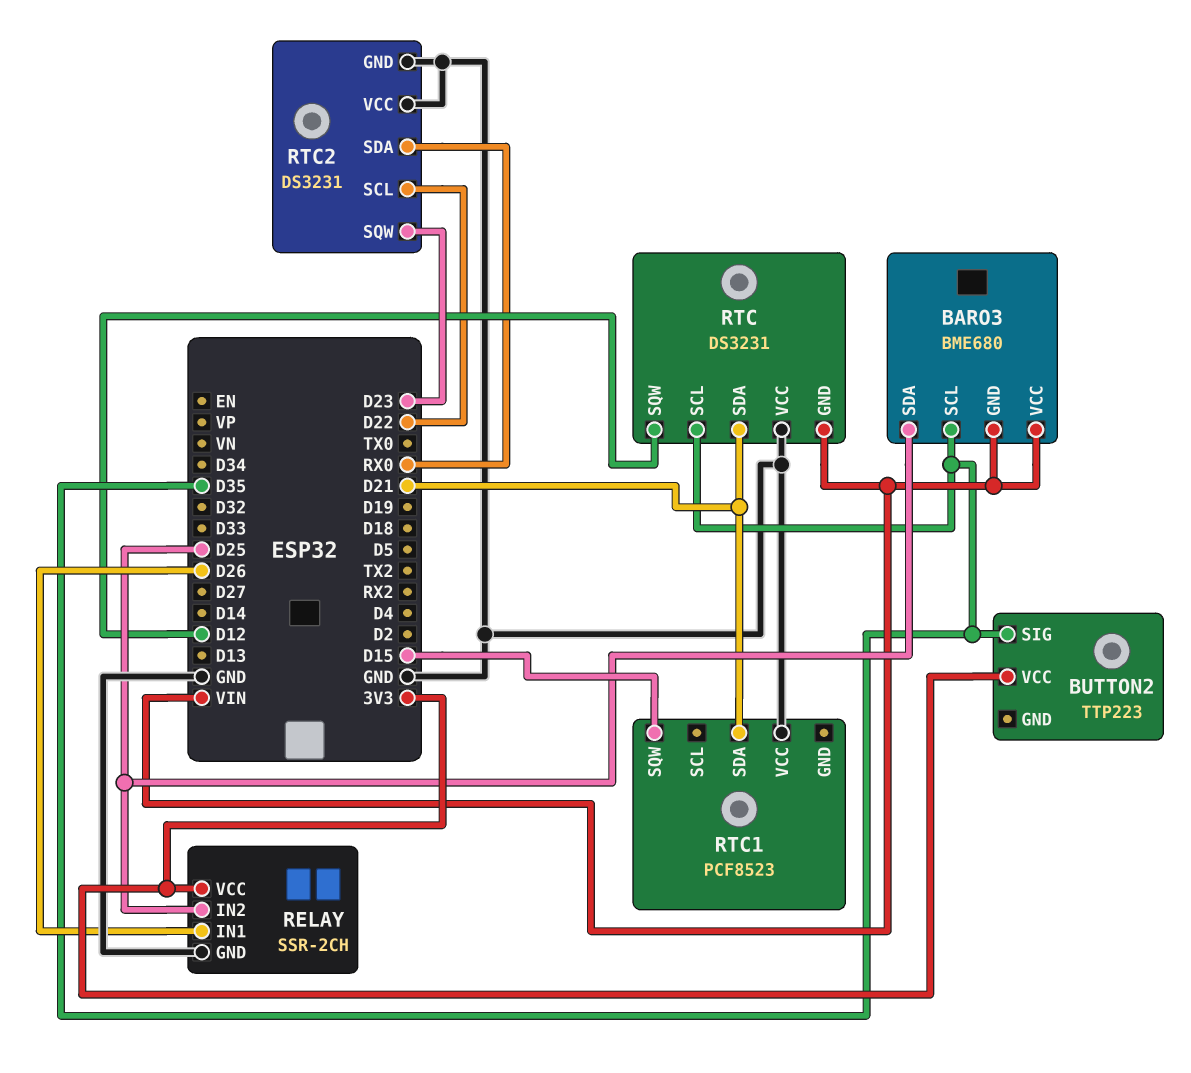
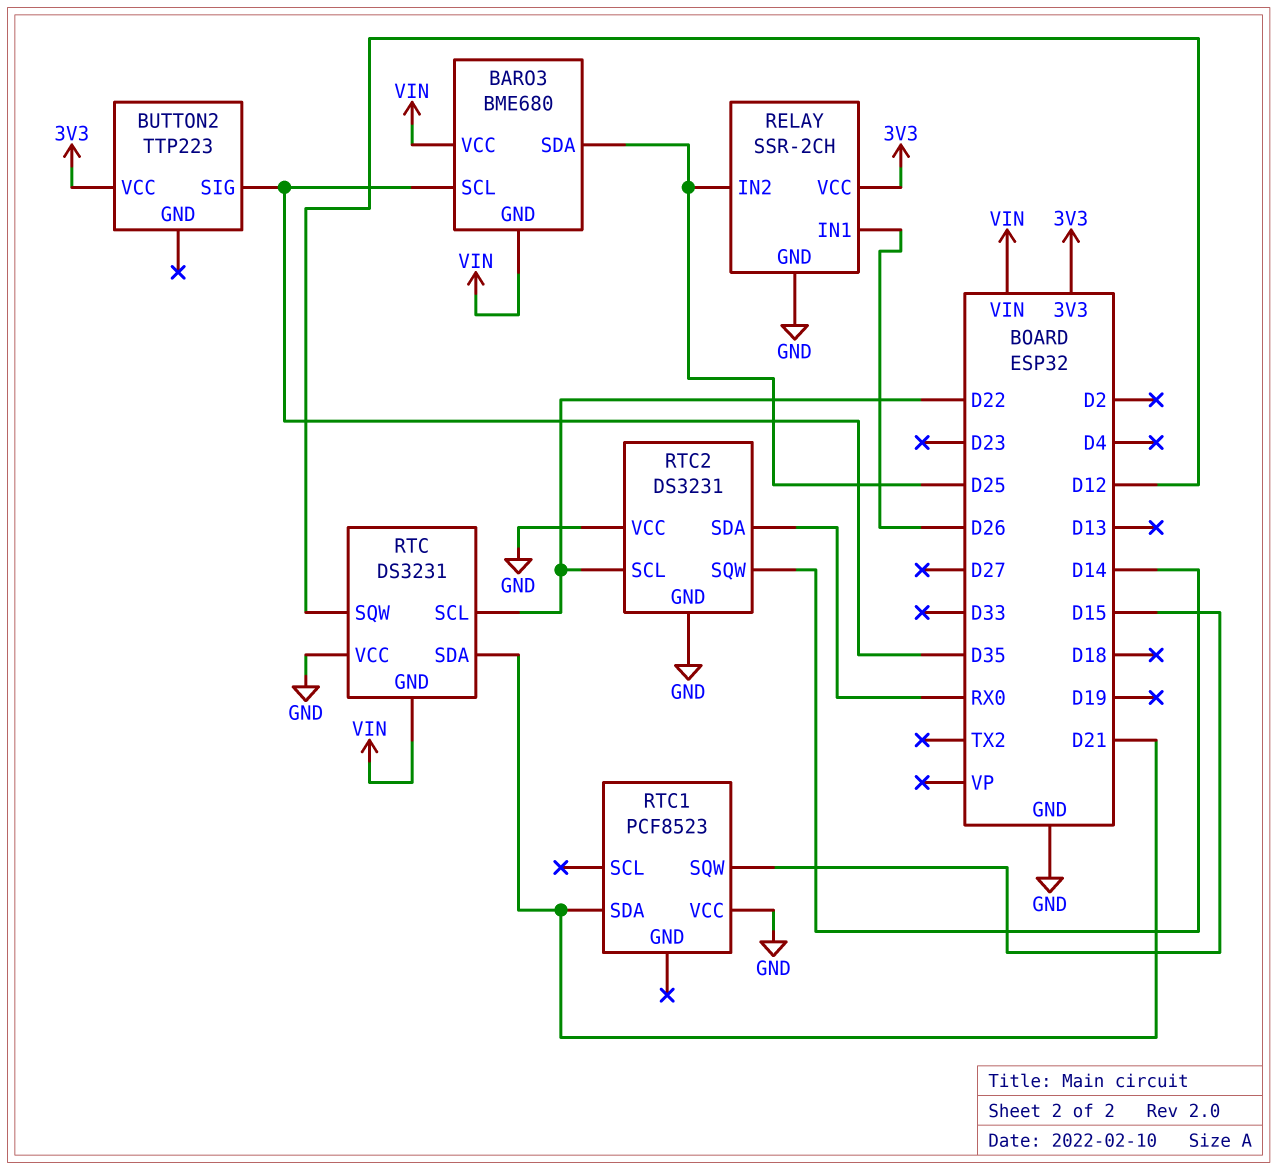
RTC pin SCL: D35 -> D22
RTC2 pin SQW: D23 -> D14

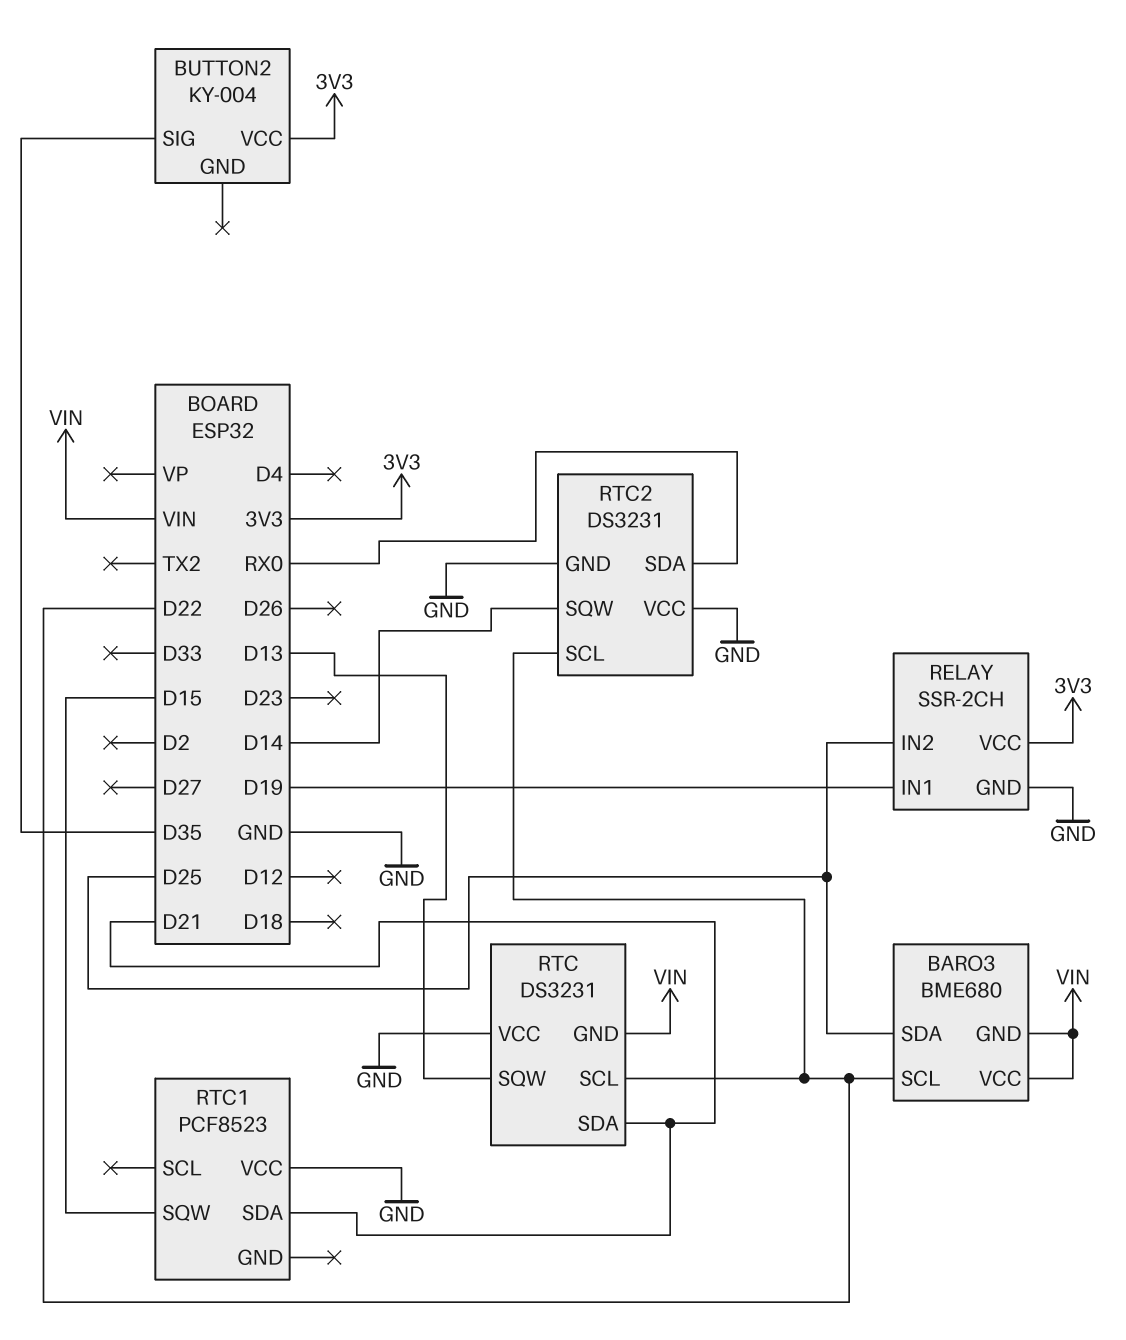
BARO3 pin SCL: D35 -> D22
BUTTON2: TTP223 -> KY-004
RELAY pin IN1: D26 -> D19
RTC pin SQW: D12 -> D13

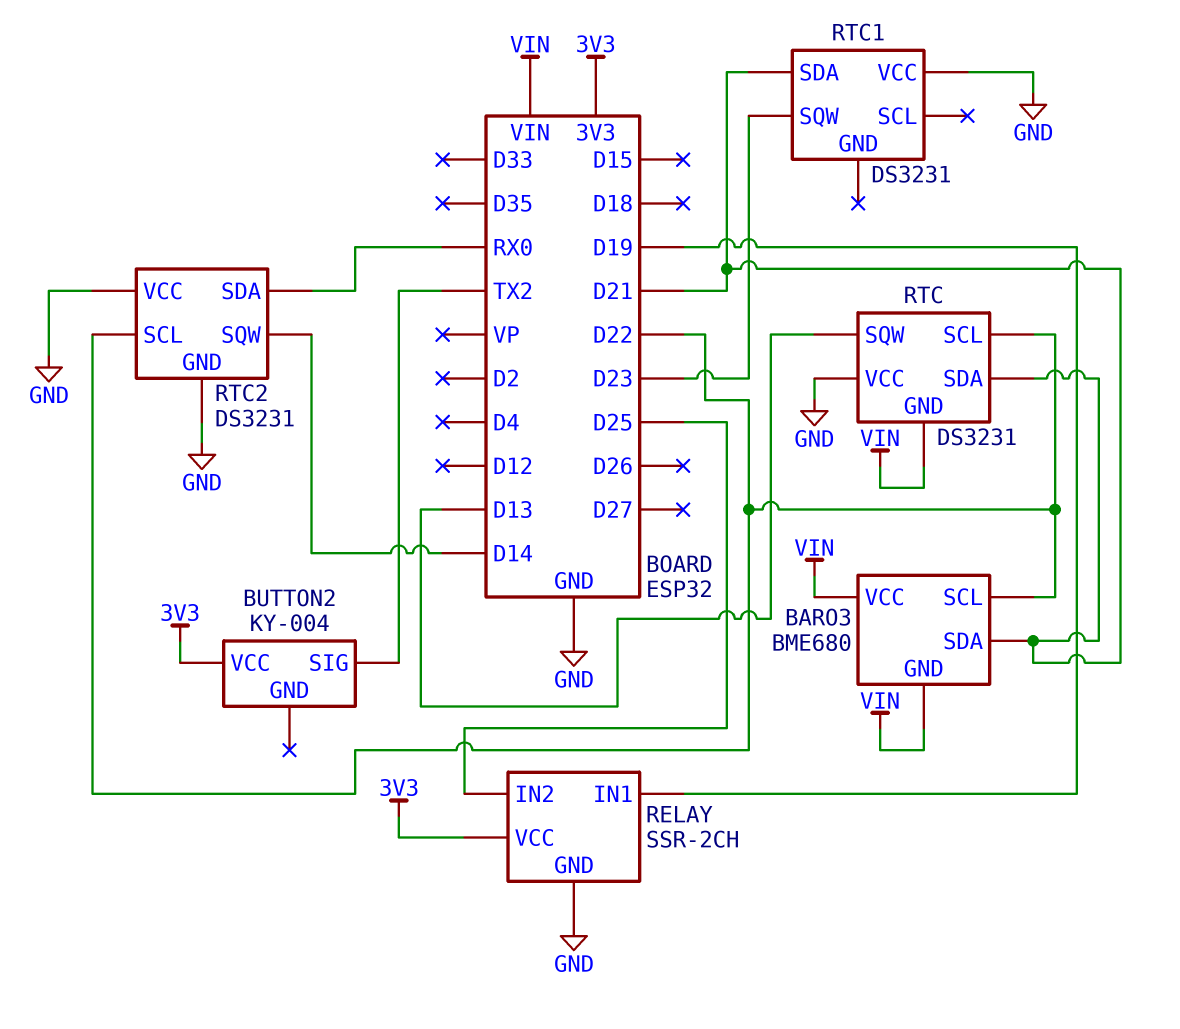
BARO3 pin SDA: D25 -> D21
BUTTON2 pin SIG: D35 -> TX2
RTC1: PCF8523 -> DS3231
RTC1 pin SQW: D15 -> D23

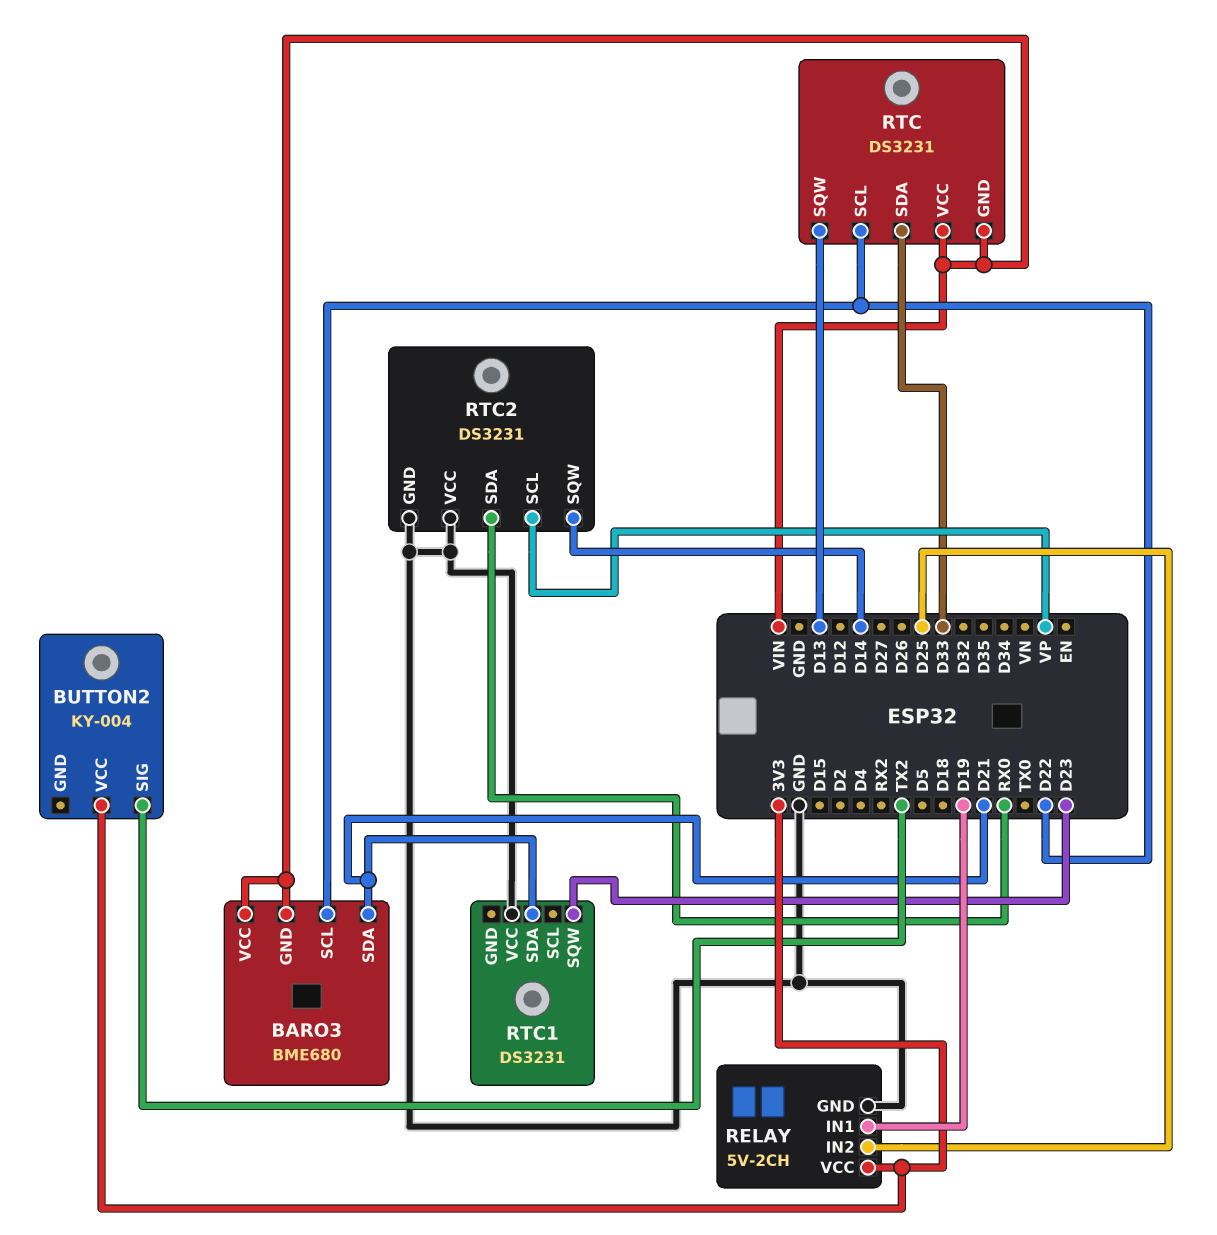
RELAY: SSR-2CH -> 5V-2CH
RTC pin SDA: D21 -> D33
RTC pin VCC: GND -> VIN
RTC2 pin SCL: D22 -> VP

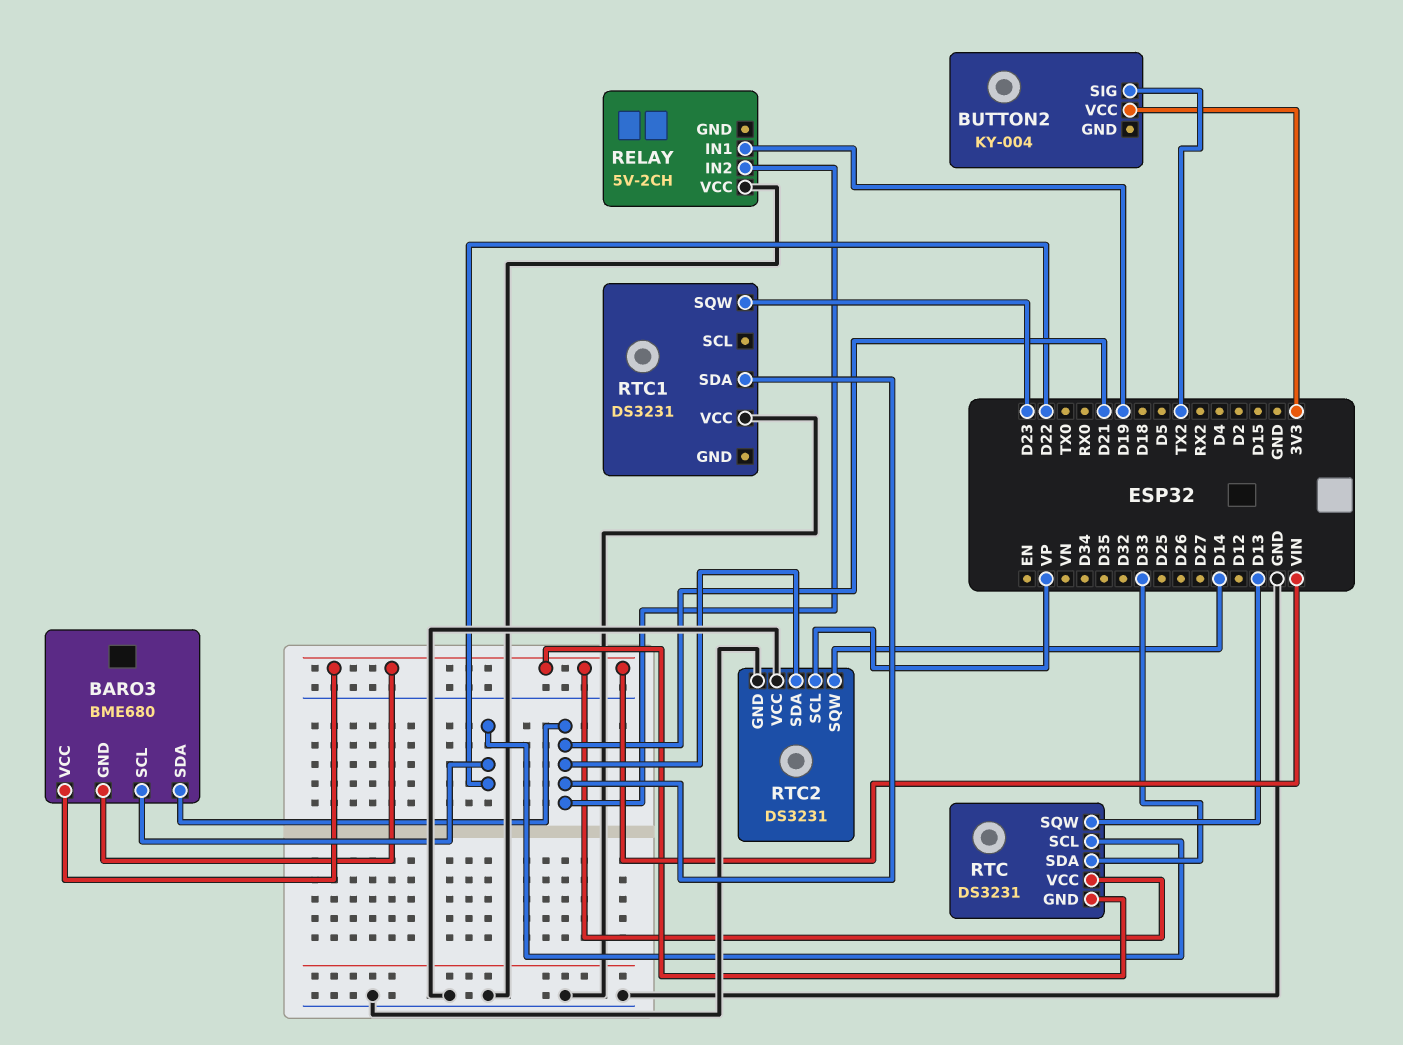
RELAY pin GND: GND -> none
RELAY pin IN2: D25 -> D21
RELAY pin VCC: 3V3 -> GND
RTC2 pin SDA: RX0 -> D21

